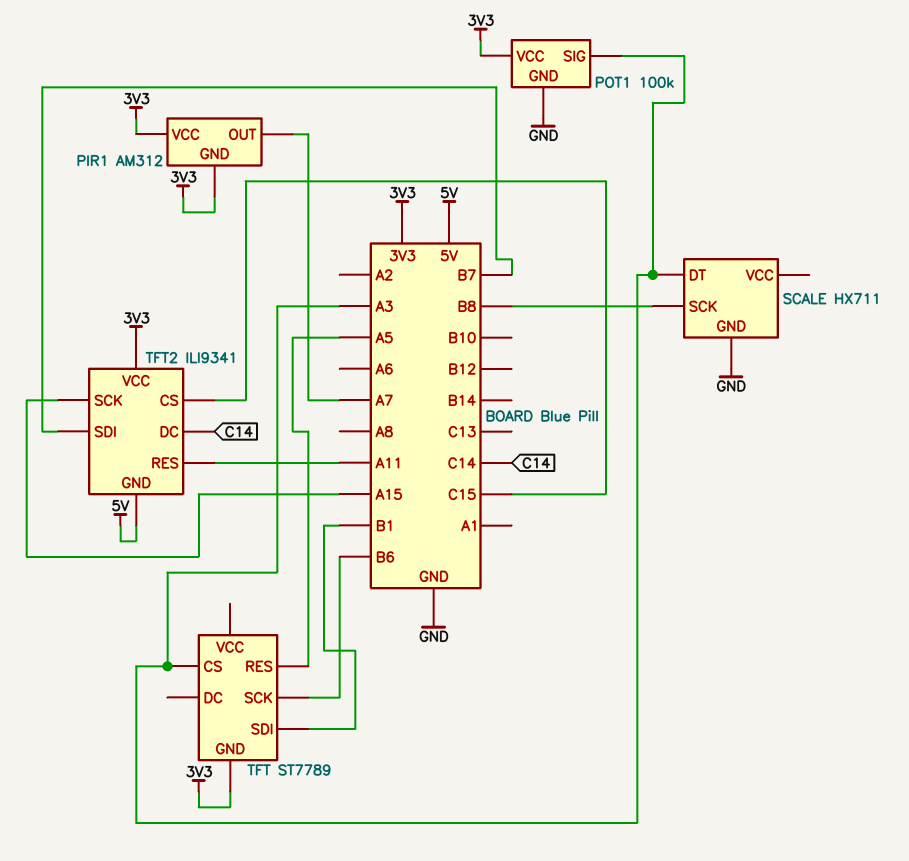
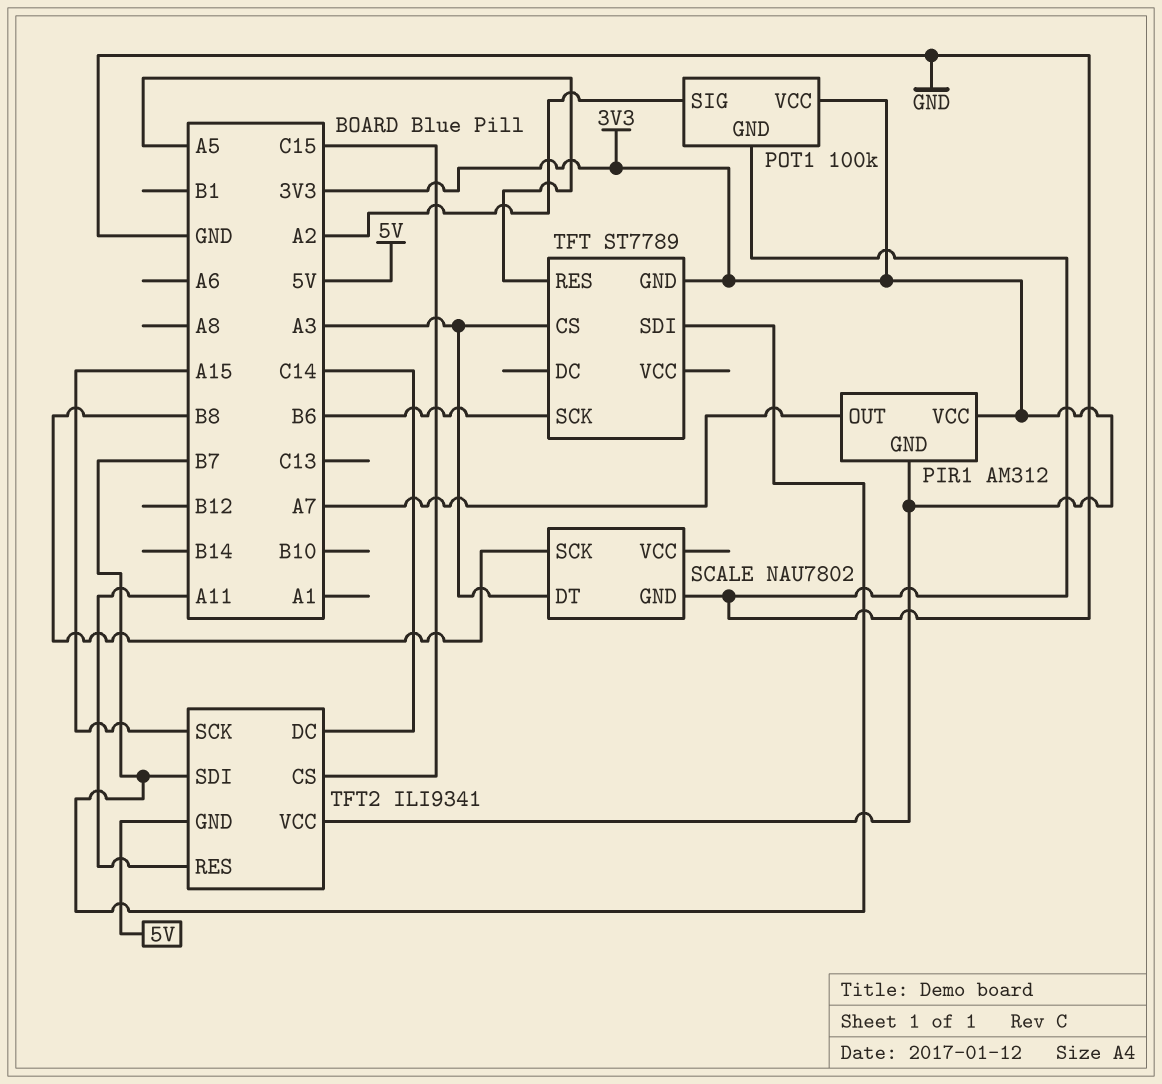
POT1 pin SIG: A3 -> A2
SCALE: HX711 -> NAU7802
TFT pin SDI: B1 -> B7

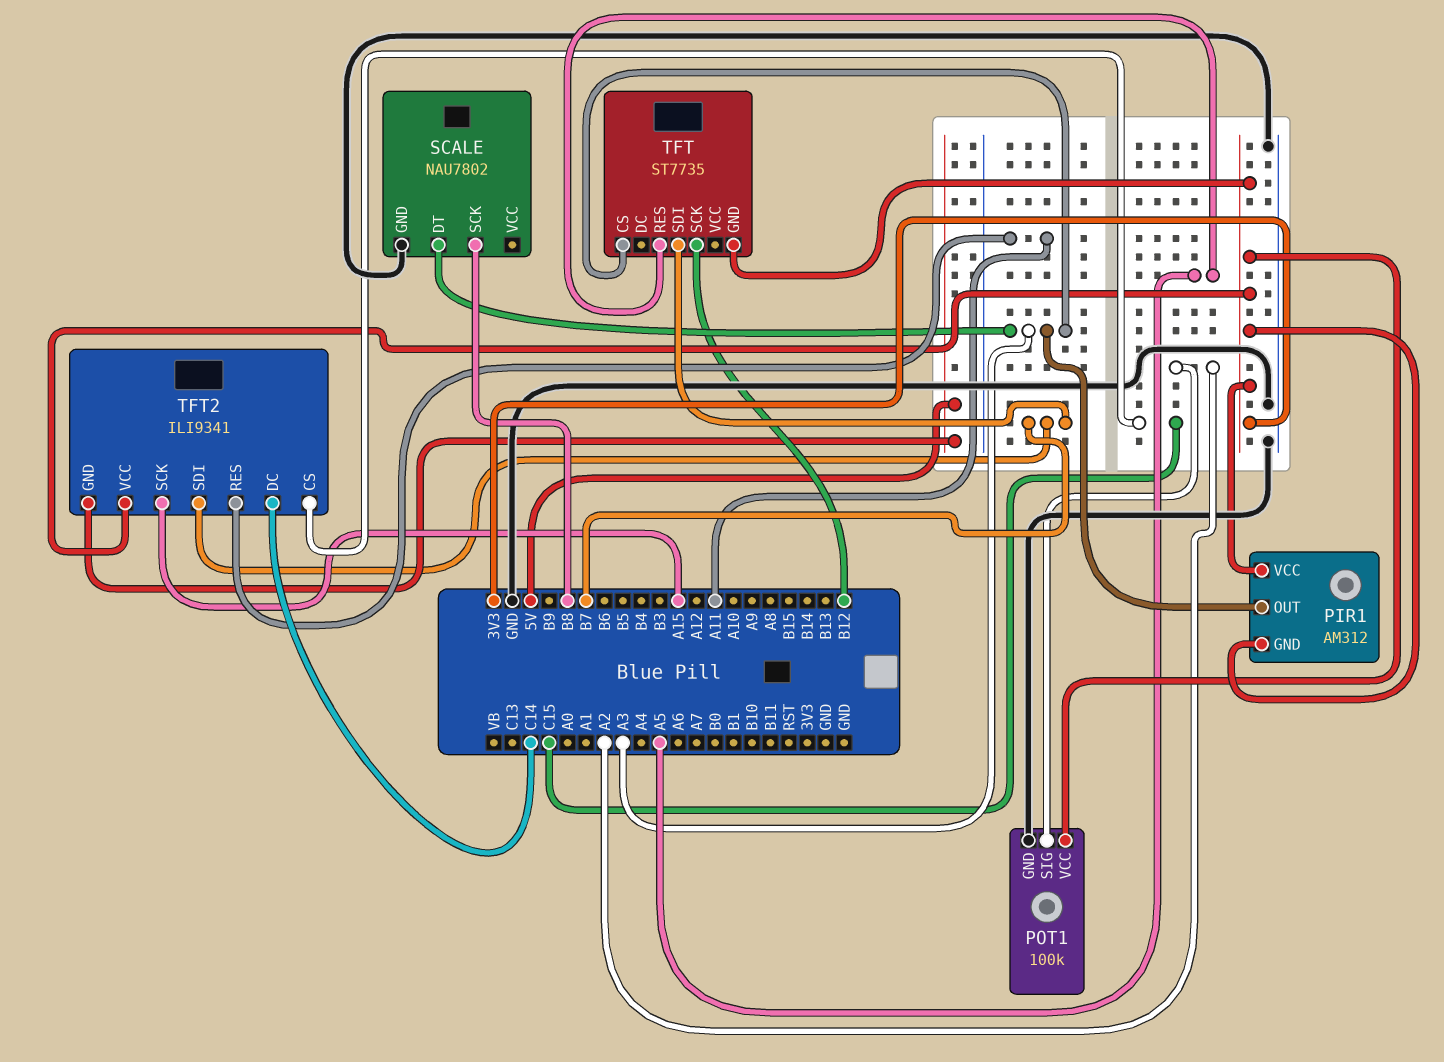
PIR1 pin OUT: A7 -> A3
TFT: ST7789 -> ST7735
TFT pin SCK: B6 -> B12

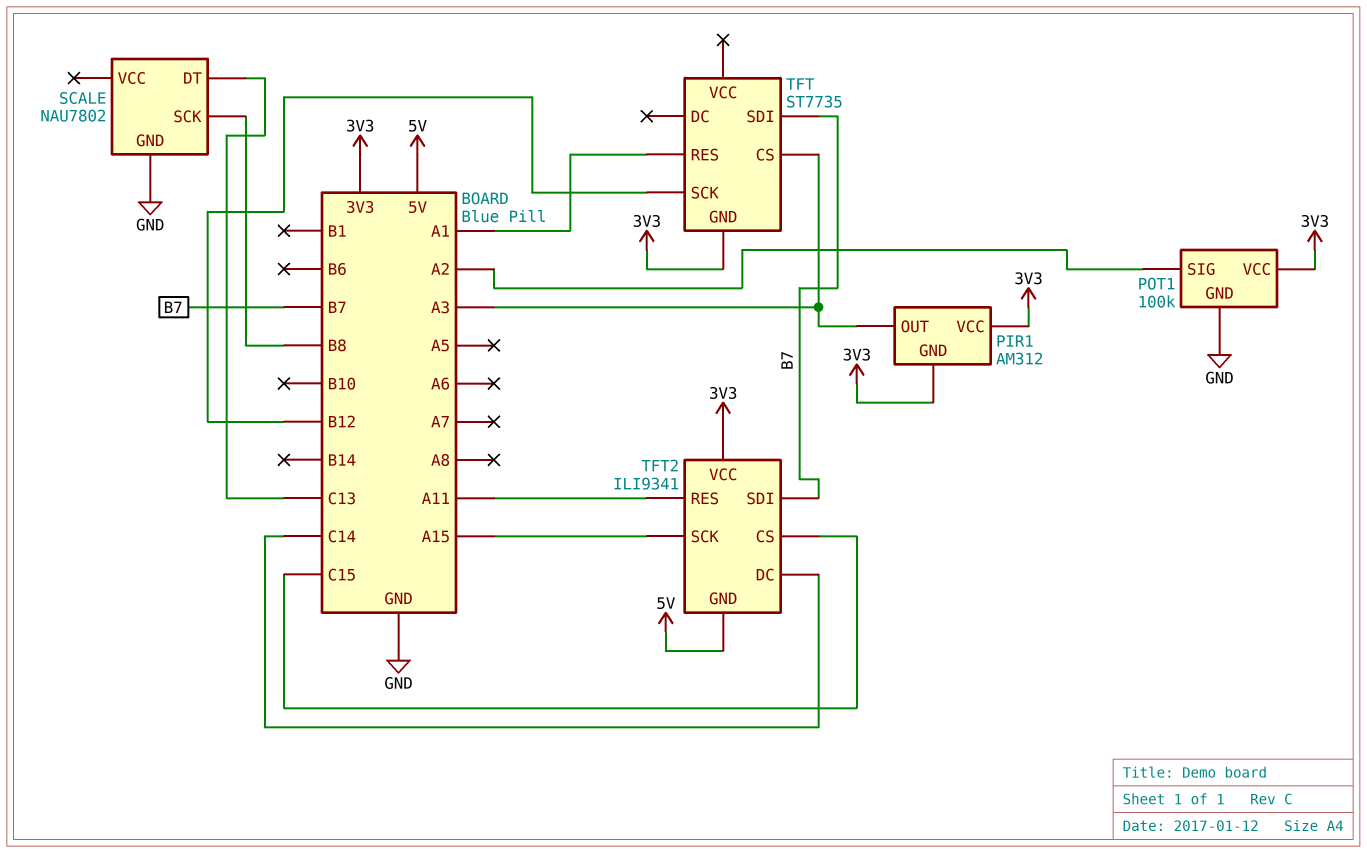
SCALE pin DT: A3 -> C13
TFT pin RES: A5 -> A1

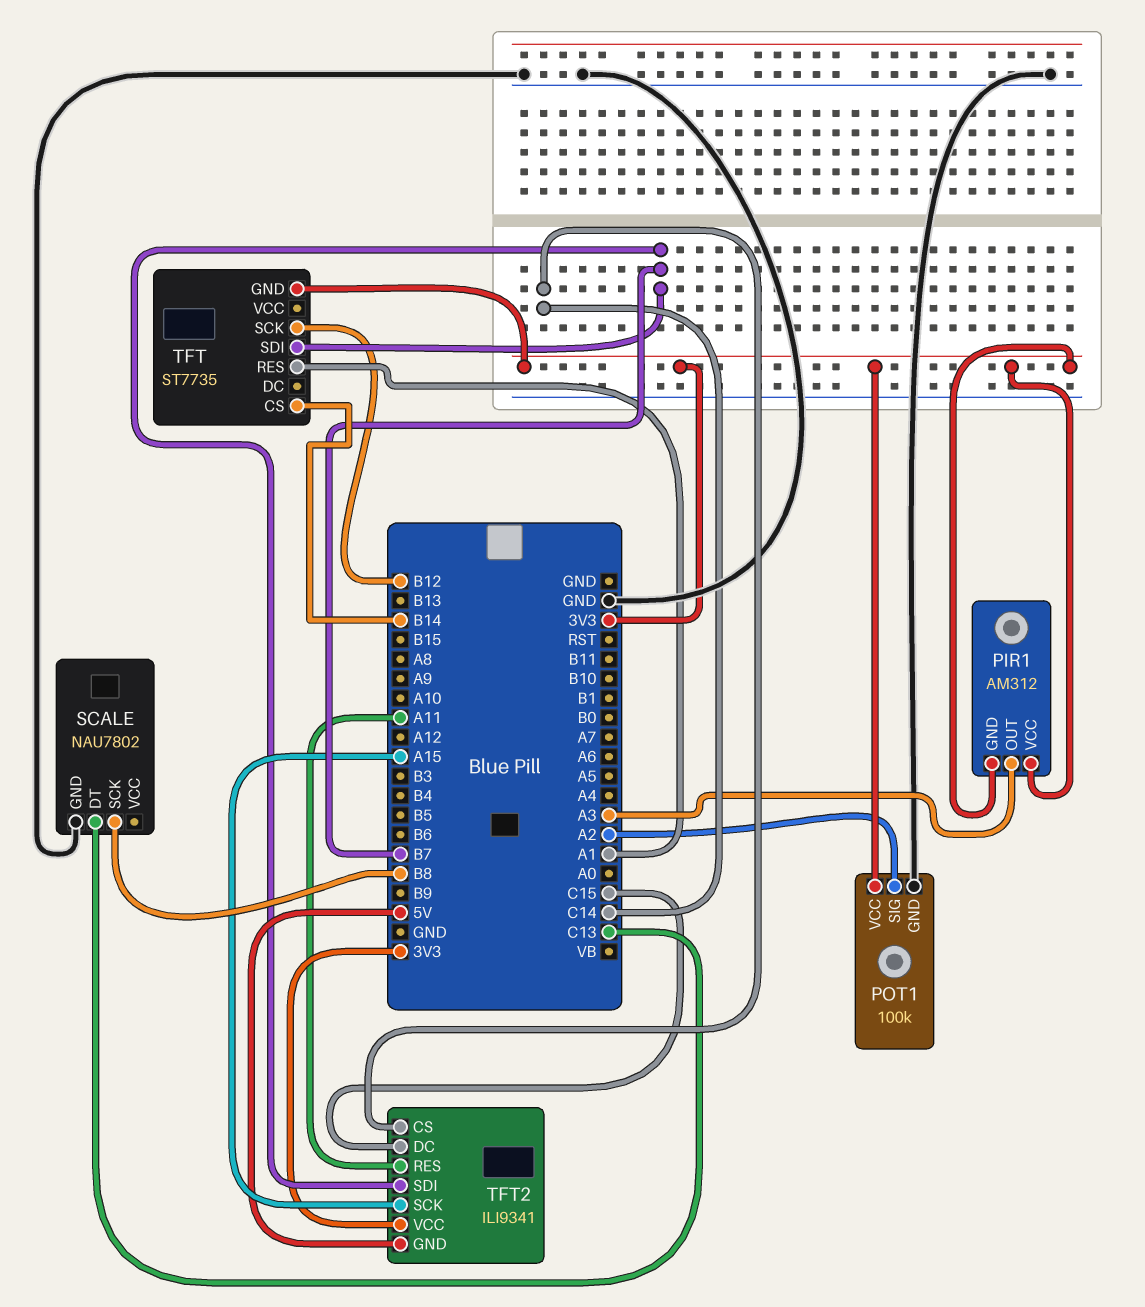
TFT pin CS: A3 -> B14
TFT2 pin CS: C15 -> C14
TFT2 pin DC: C14 -> C15

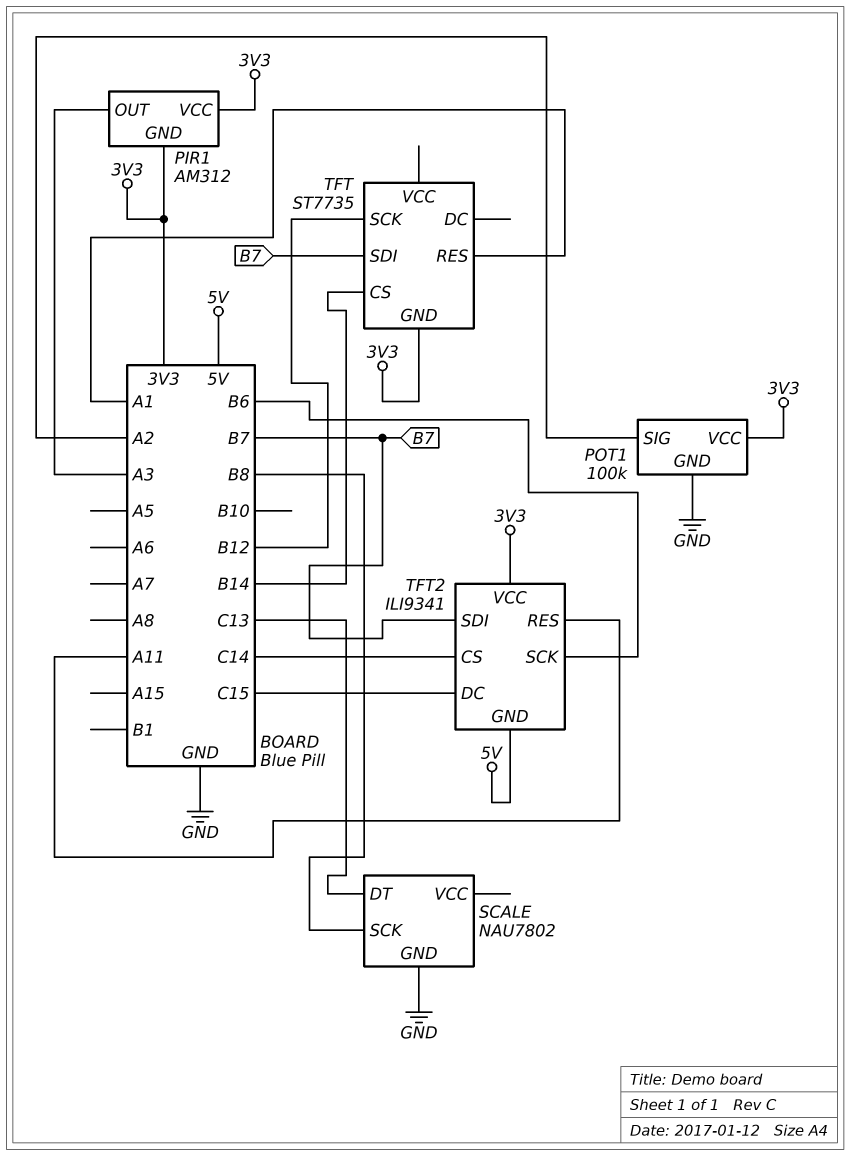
TFT2 pin SCK: A15 -> B6

